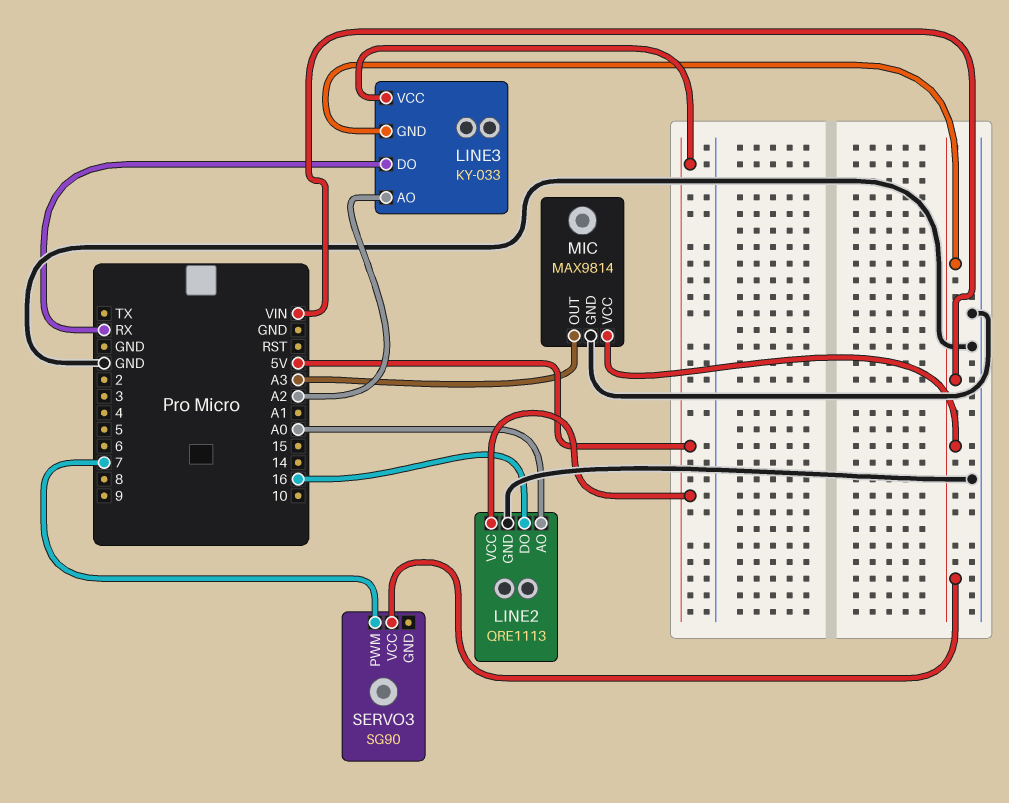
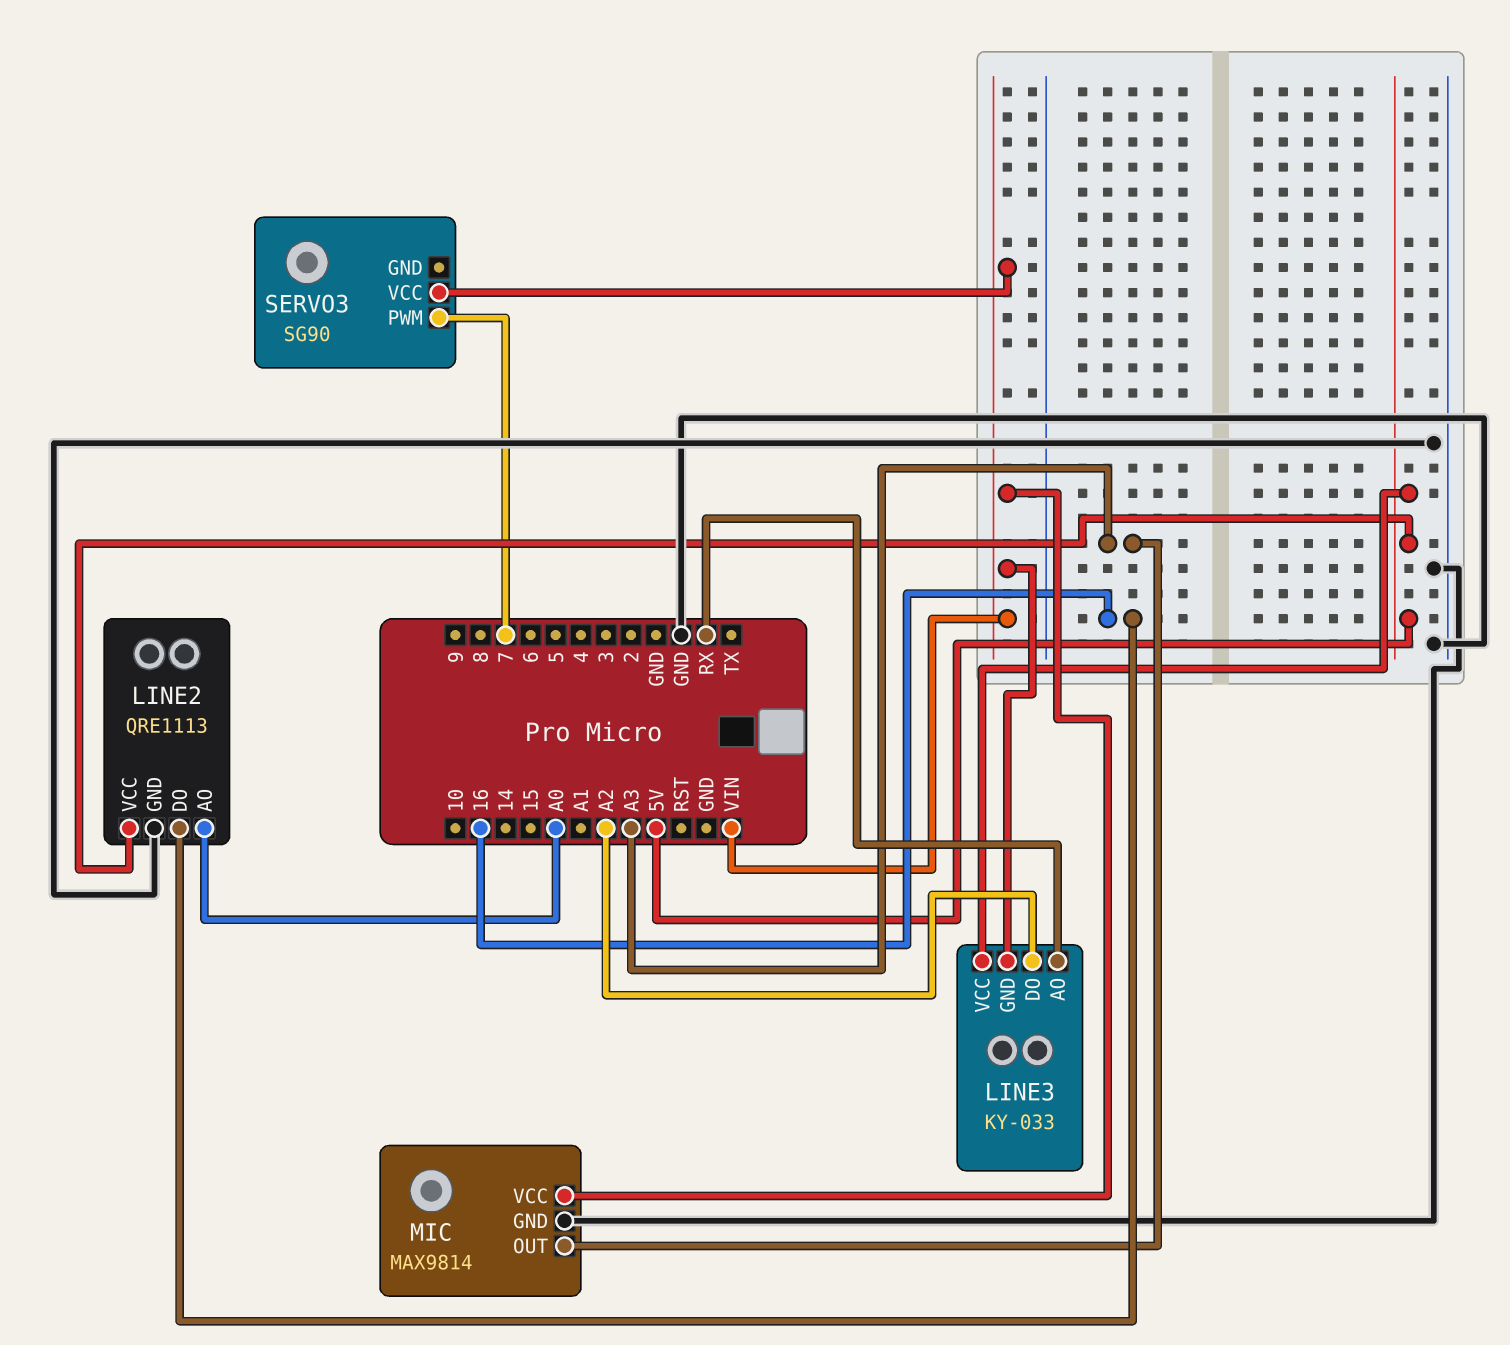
LINE3 pin AO: A2 -> RX
LINE3 pin DO: RX -> A2

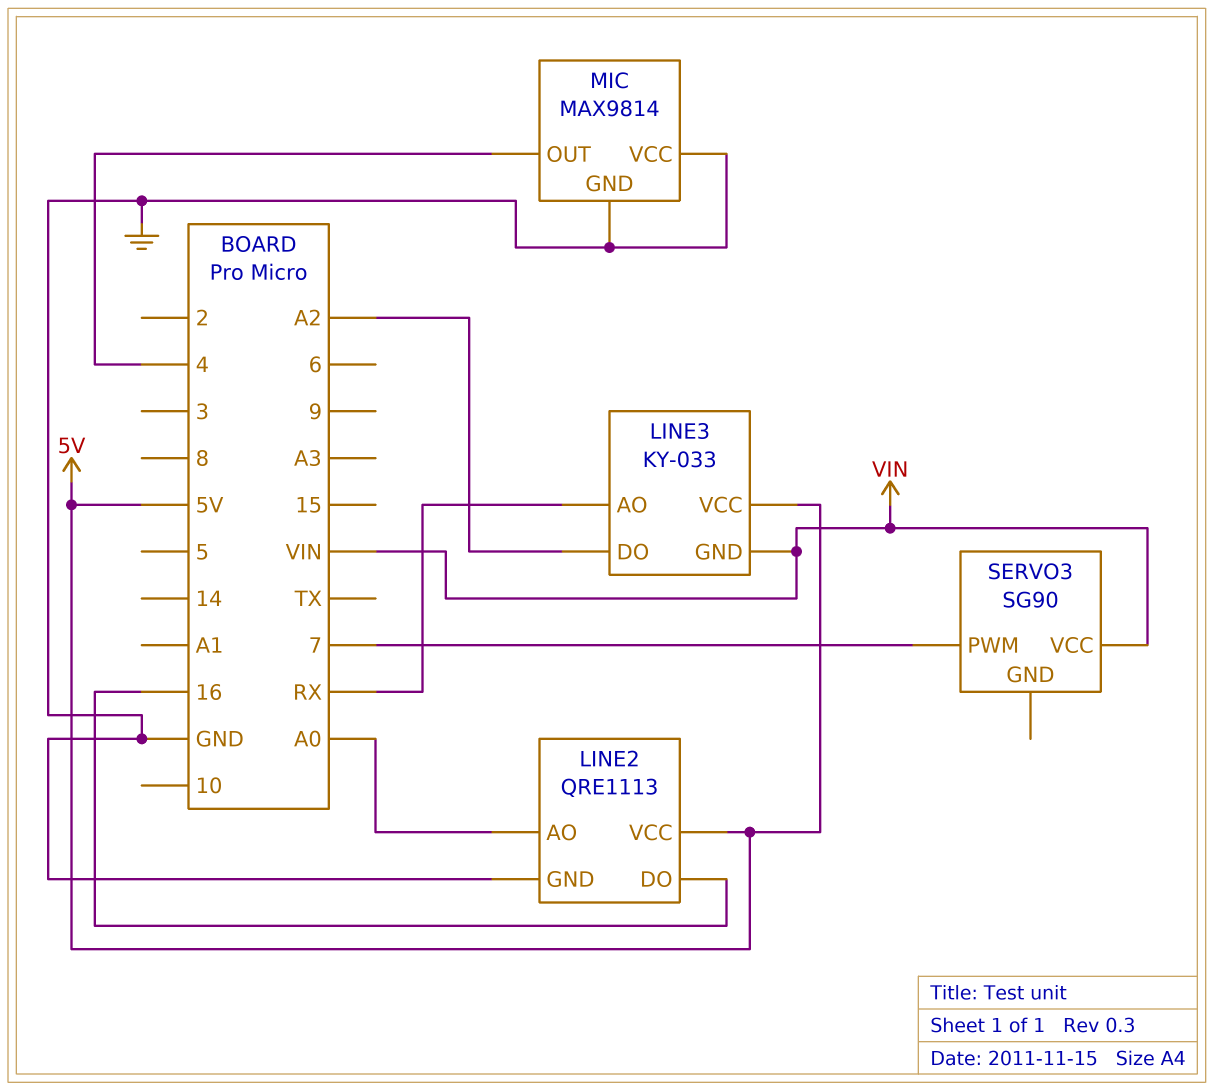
MIC pin OUT: A3 -> 4
MIC pin VCC: VIN -> GND

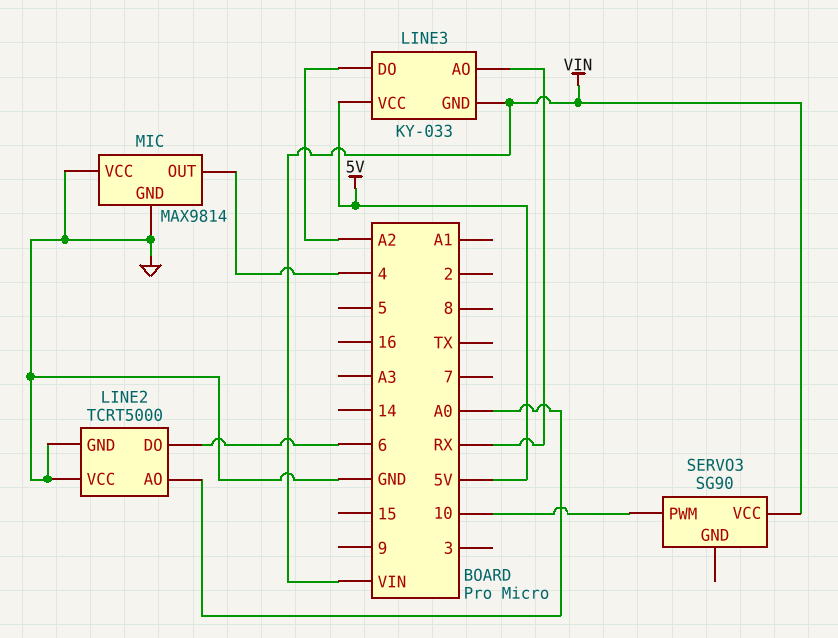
LINE2: QRE1113 -> TCRT5000
LINE2 pin DO: 16 -> 6
LINE2 pin VCC: 5V -> GND
SERVO3 pin PWM: 7 -> 10

